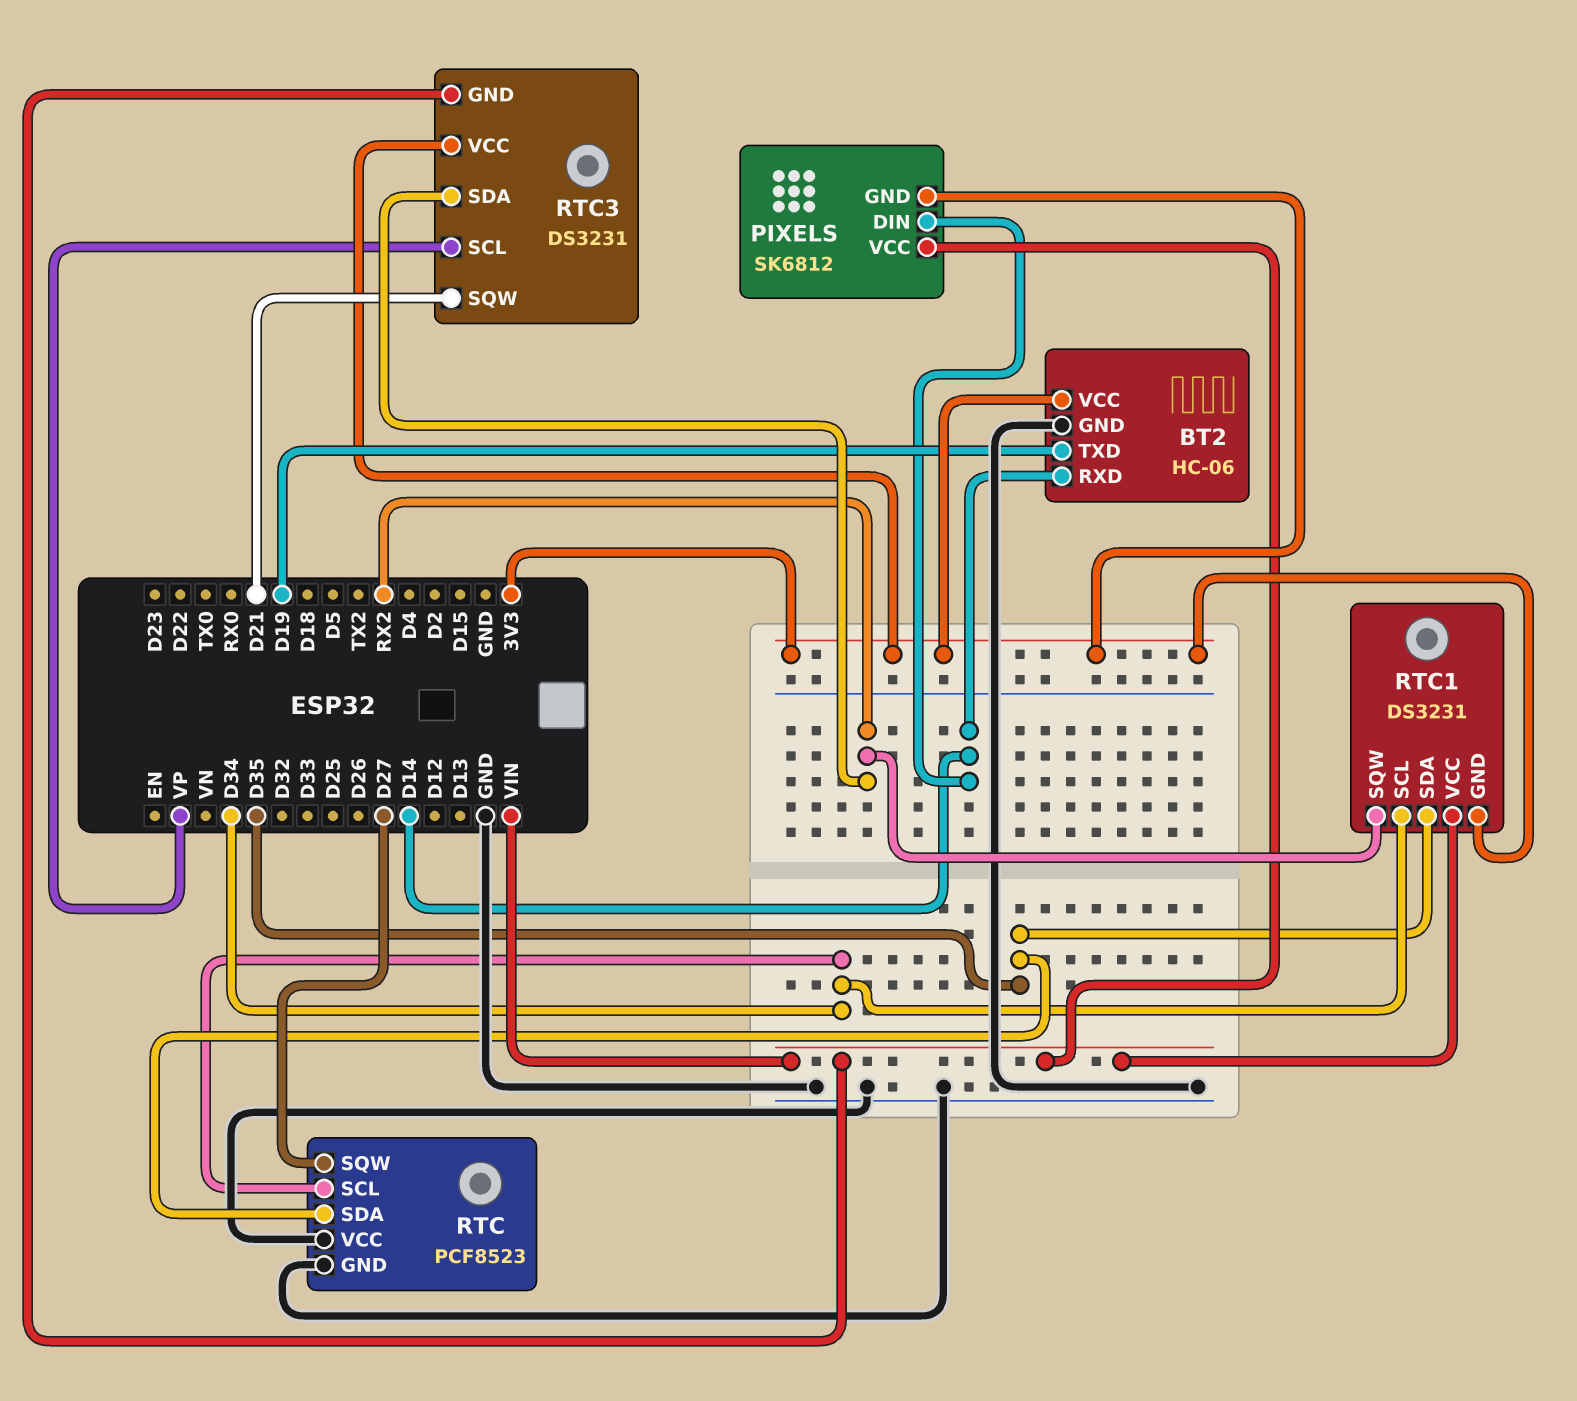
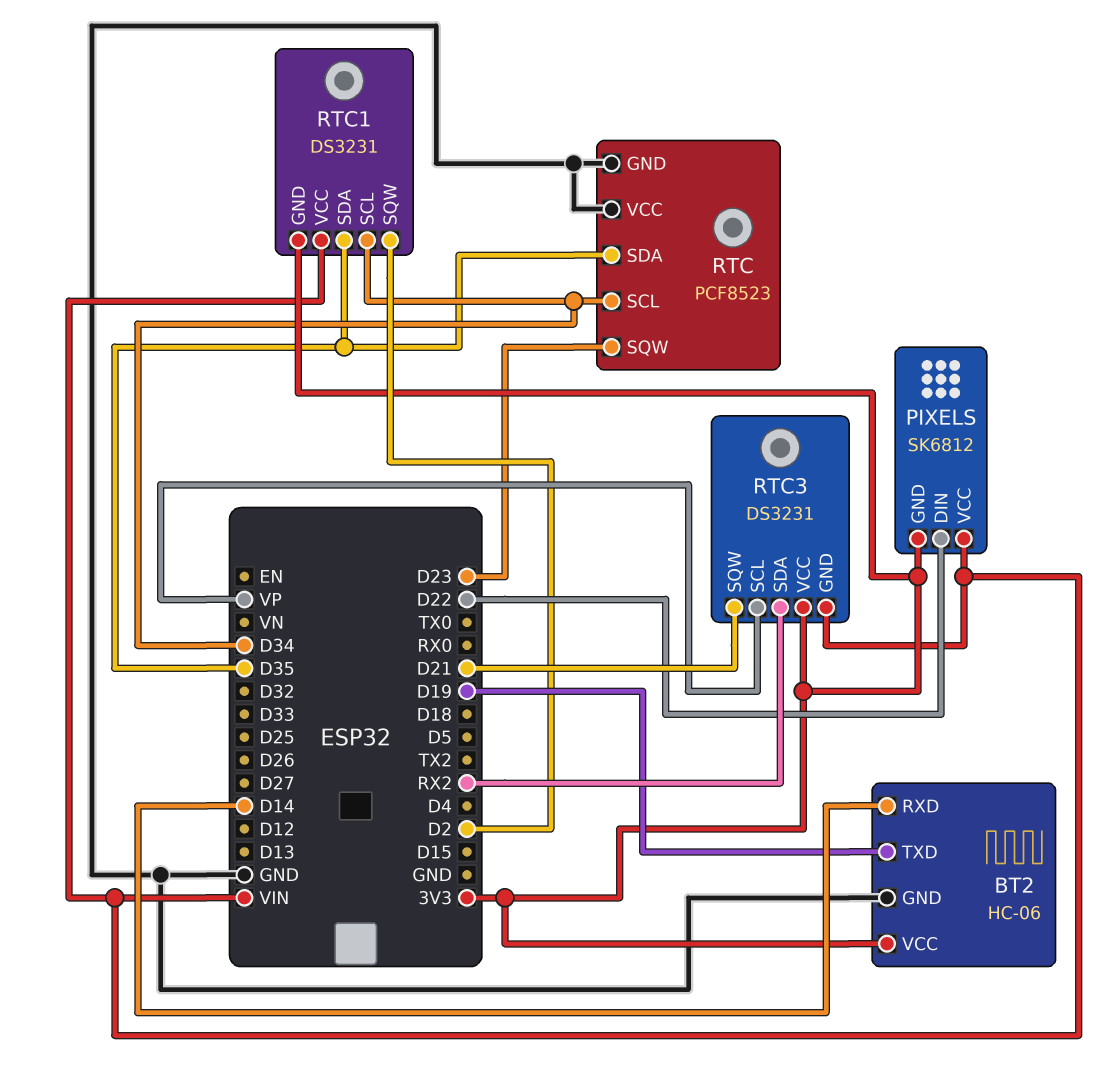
PIXELS pin DIN: D14 -> D22
RTC pin SQW: D27 -> D23
RTC1 pin SQW: RX2 -> D2

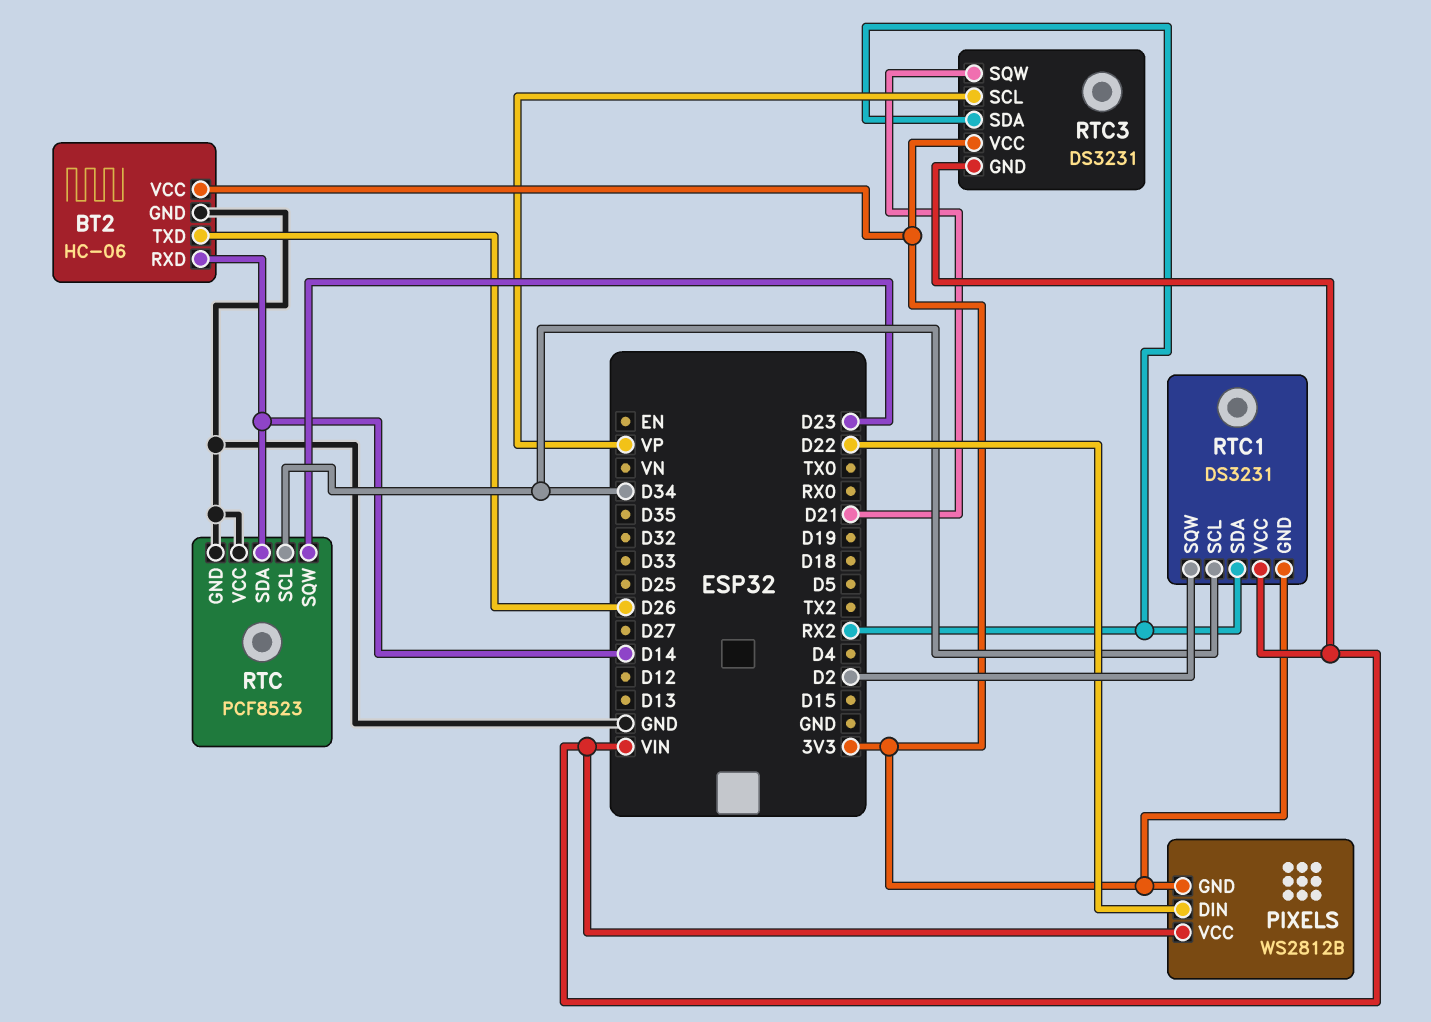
BT2 pin TXD: D19 -> D26
PIXELS: SK6812 -> WS2812B
RTC pin SDA: D35 -> D14
RTC1 pin SDA: D35 -> RX2

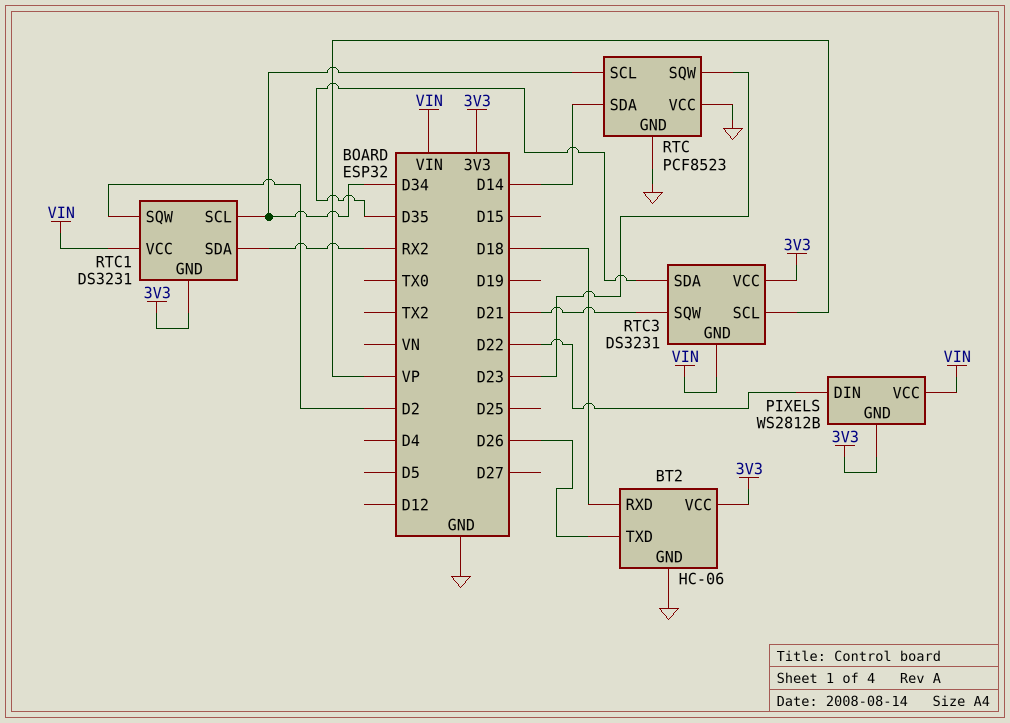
BT2 pin RXD: D14 -> D18
RTC3 pin SDA: RX2 -> D35

